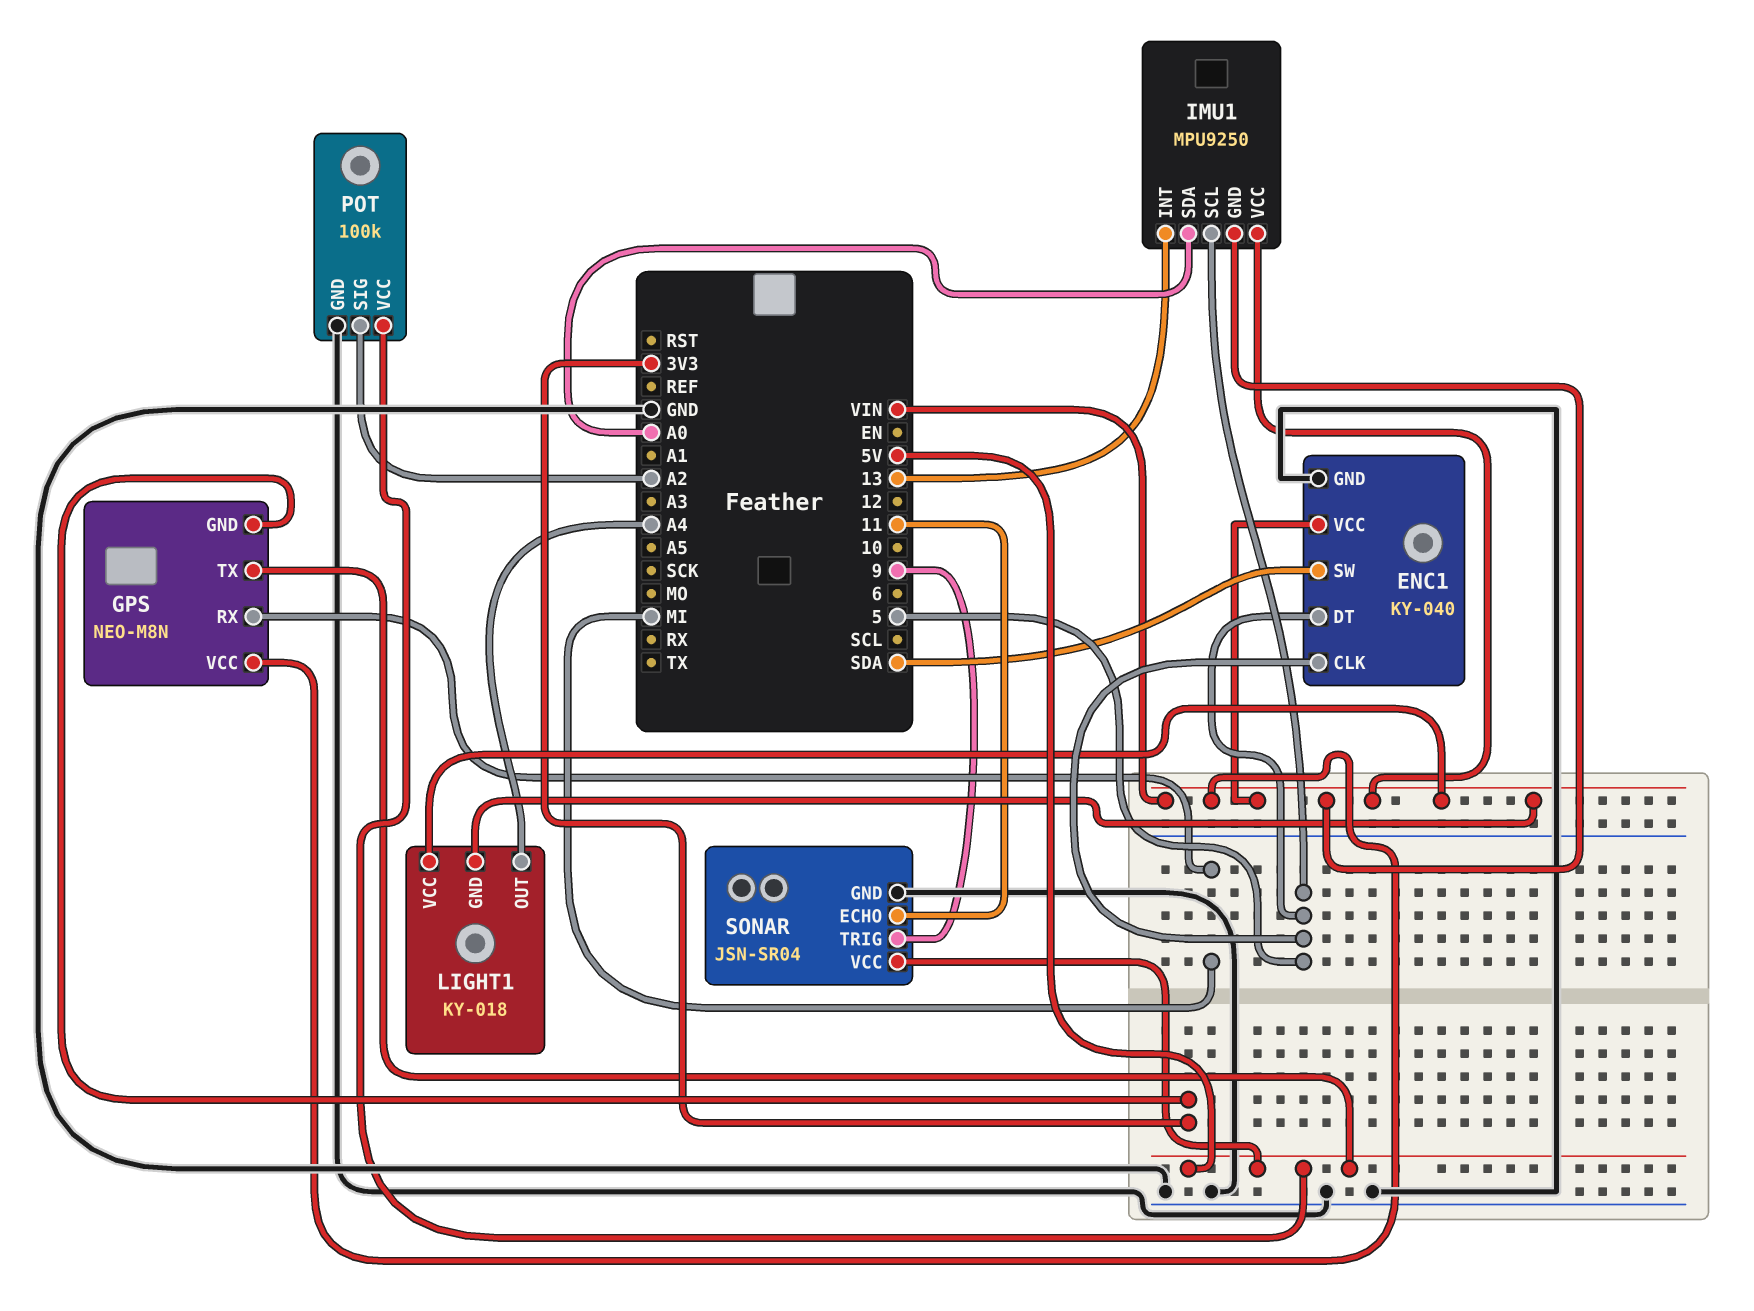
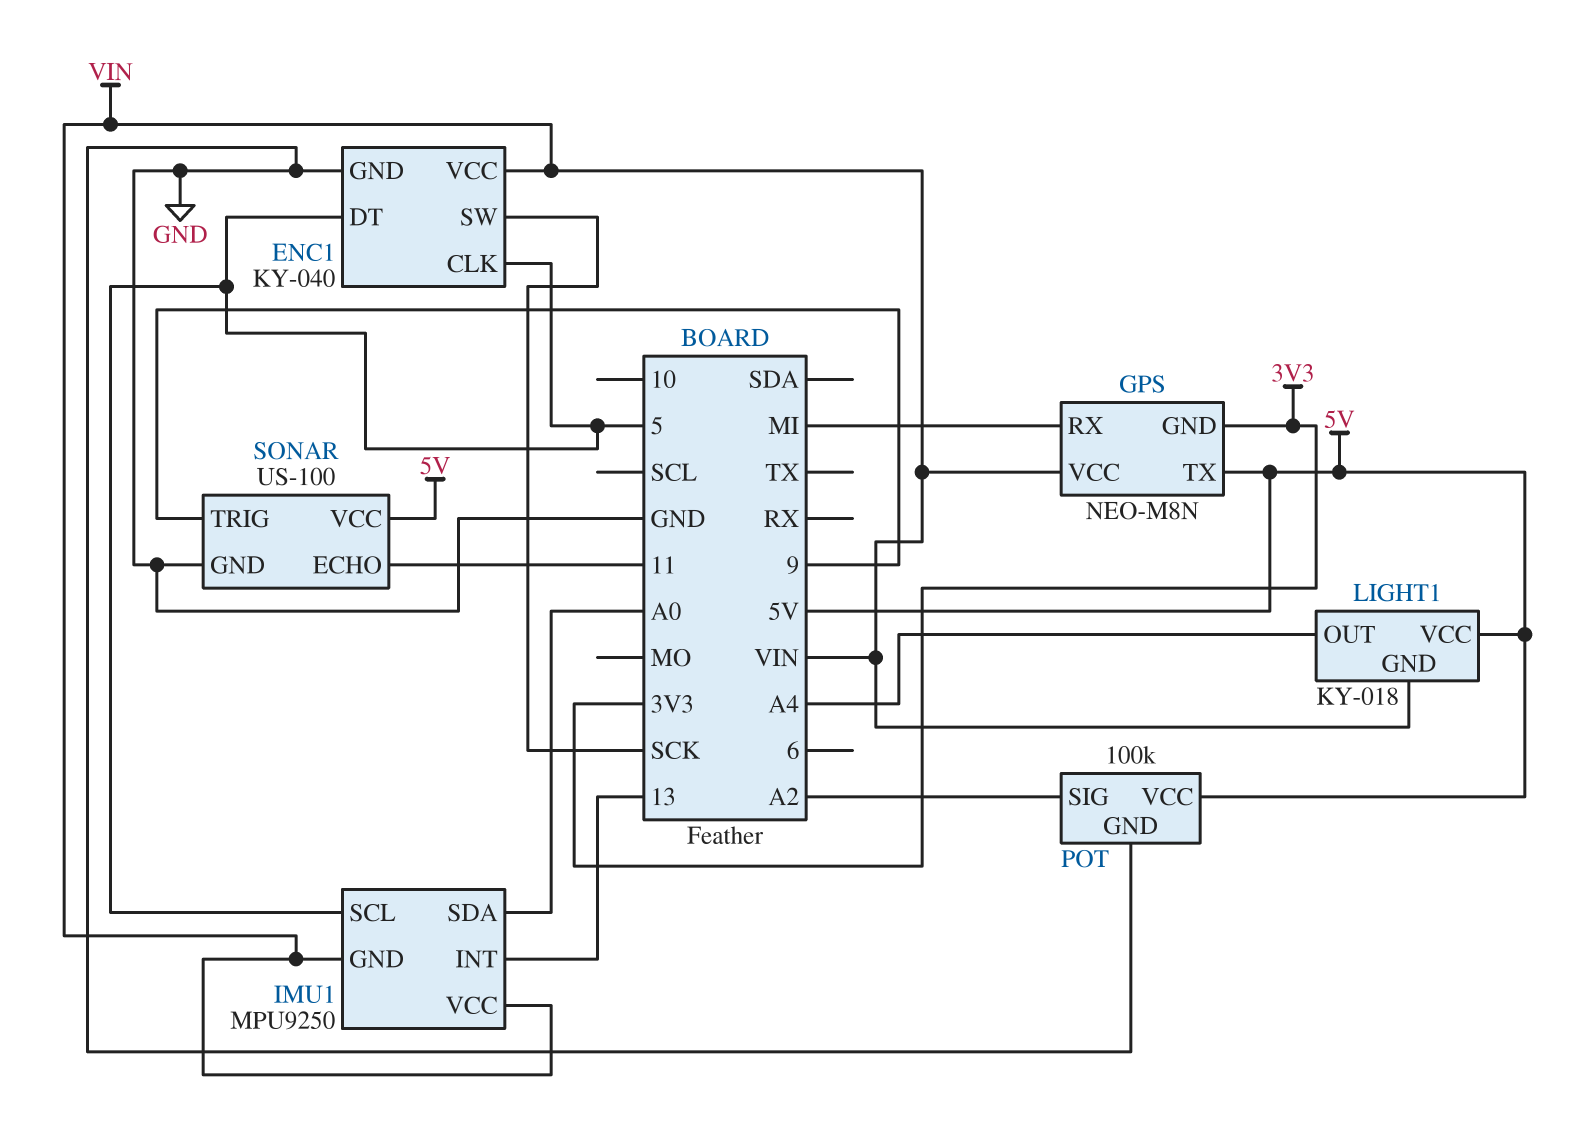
ENC1 pin SW: SDA -> SCK
LIGHT1 pin VCC: VIN -> 5V
SONAR: JSN-SR04 -> US-100

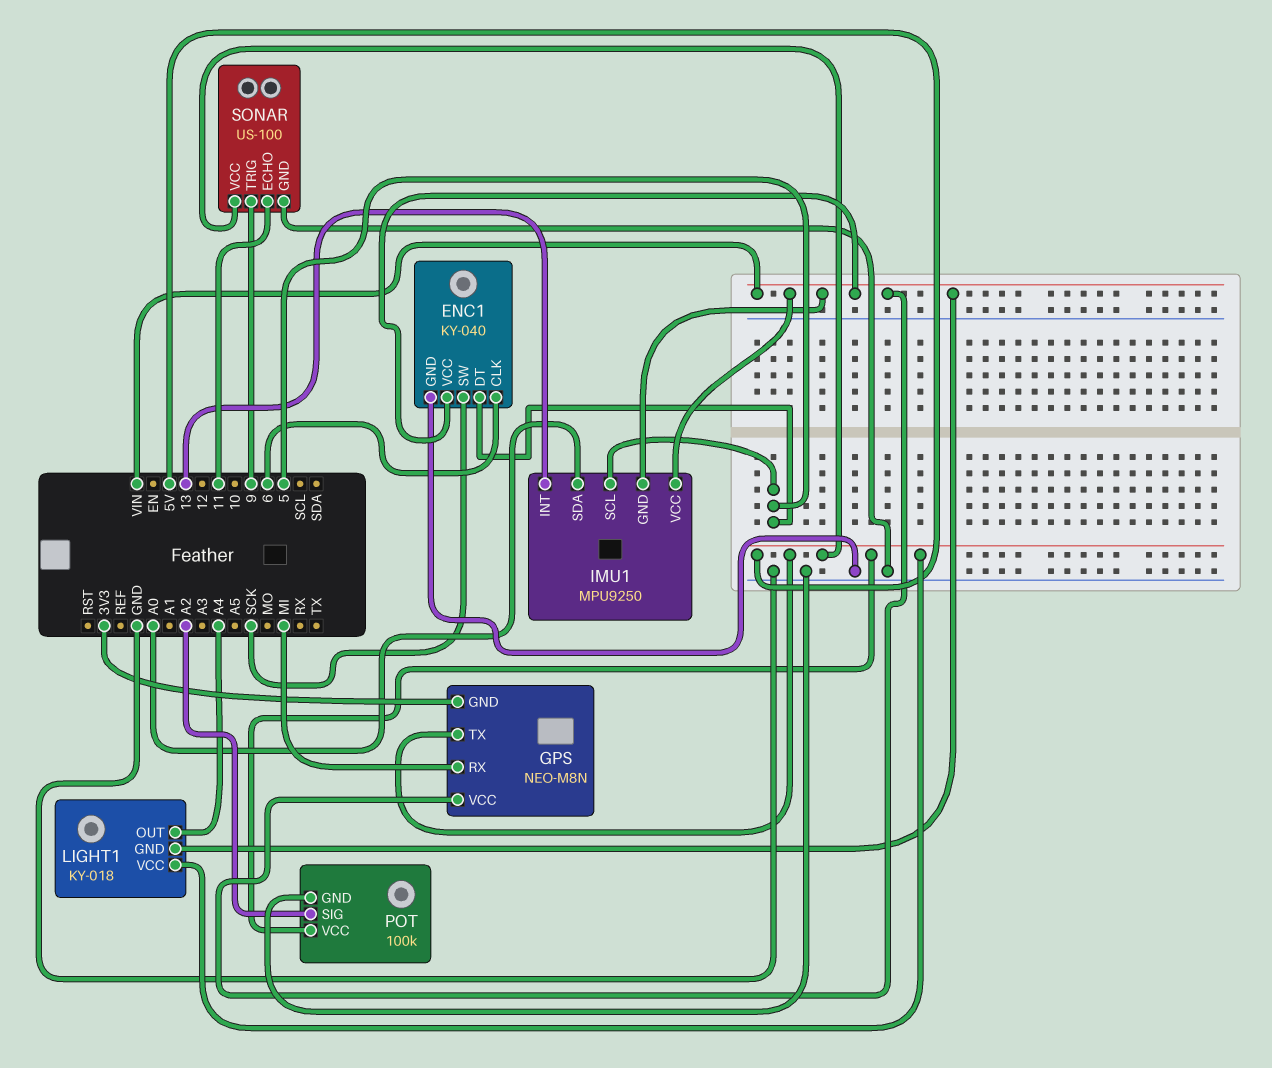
ENC1 pin CLK: 5 -> 6

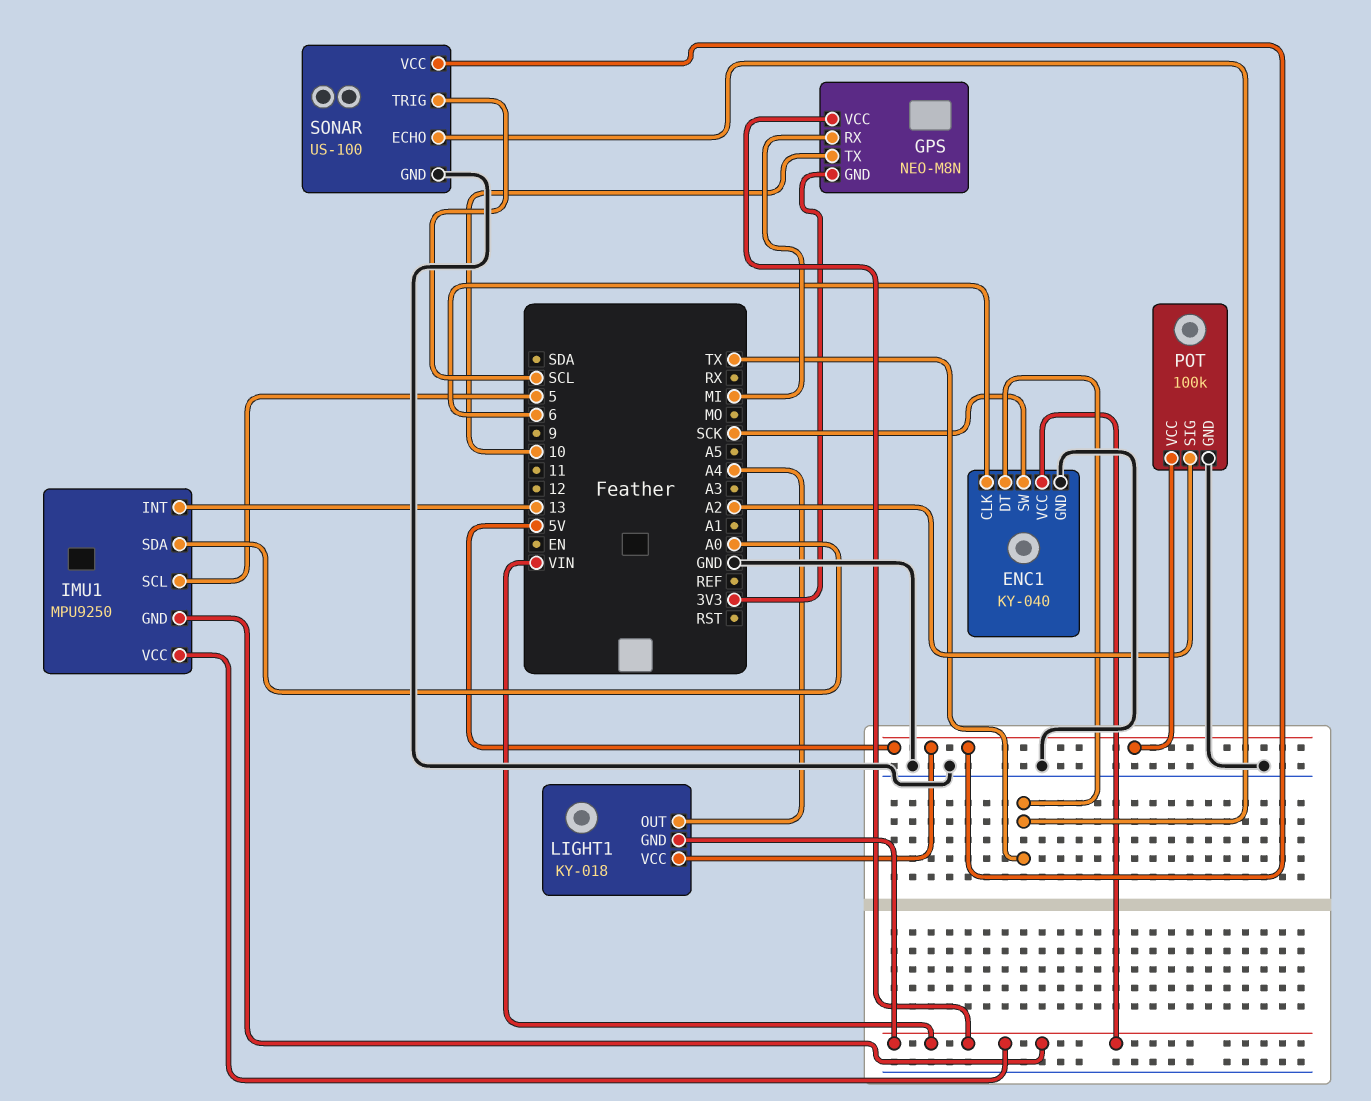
ENC1 pin DT: 5 -> TX
GPS pin TX: 5V -> 10
SONAR pin ECHO: 11 -> TX
SONAR pin TRIG: 9 -> SCL

